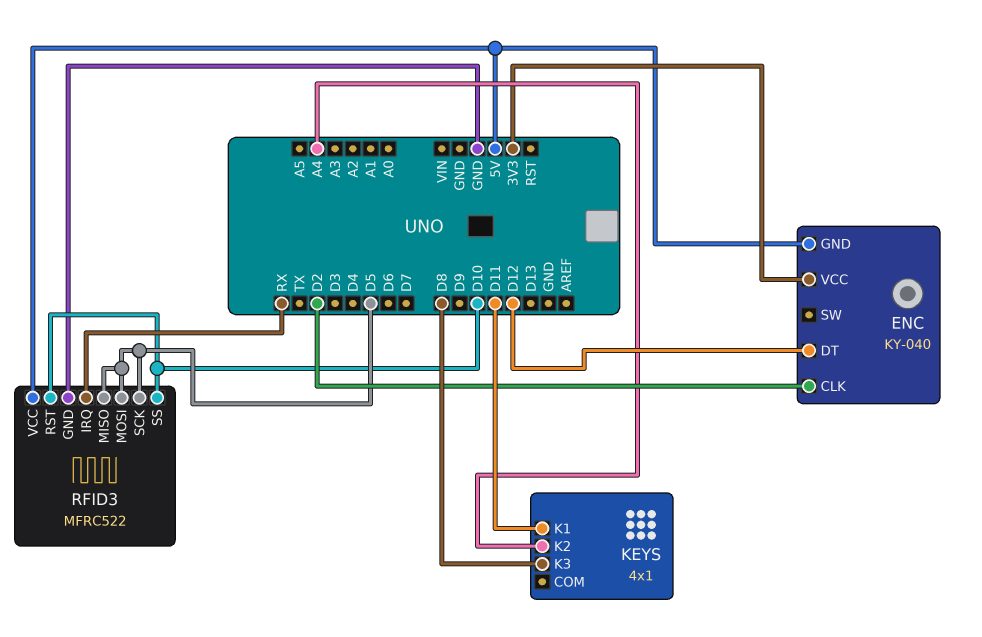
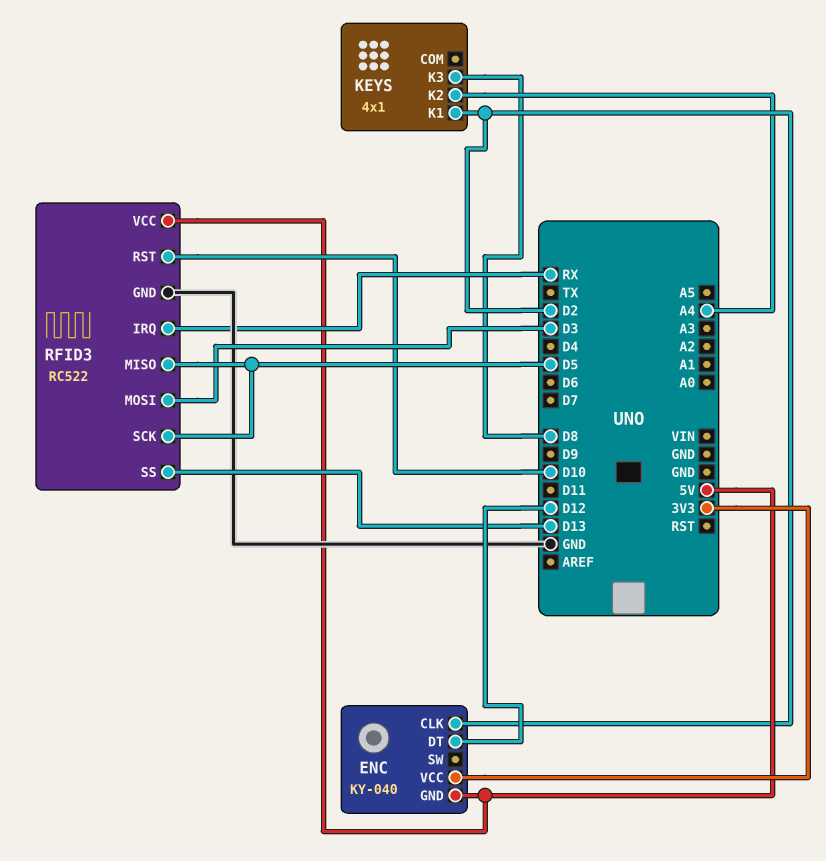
KEYS pin K1: D11 -> D2
RFID3: MFRC522 -> RC522
RFID3 pin MOSI: D5 -> D3
RFID3 pin SS: D10 -> D13

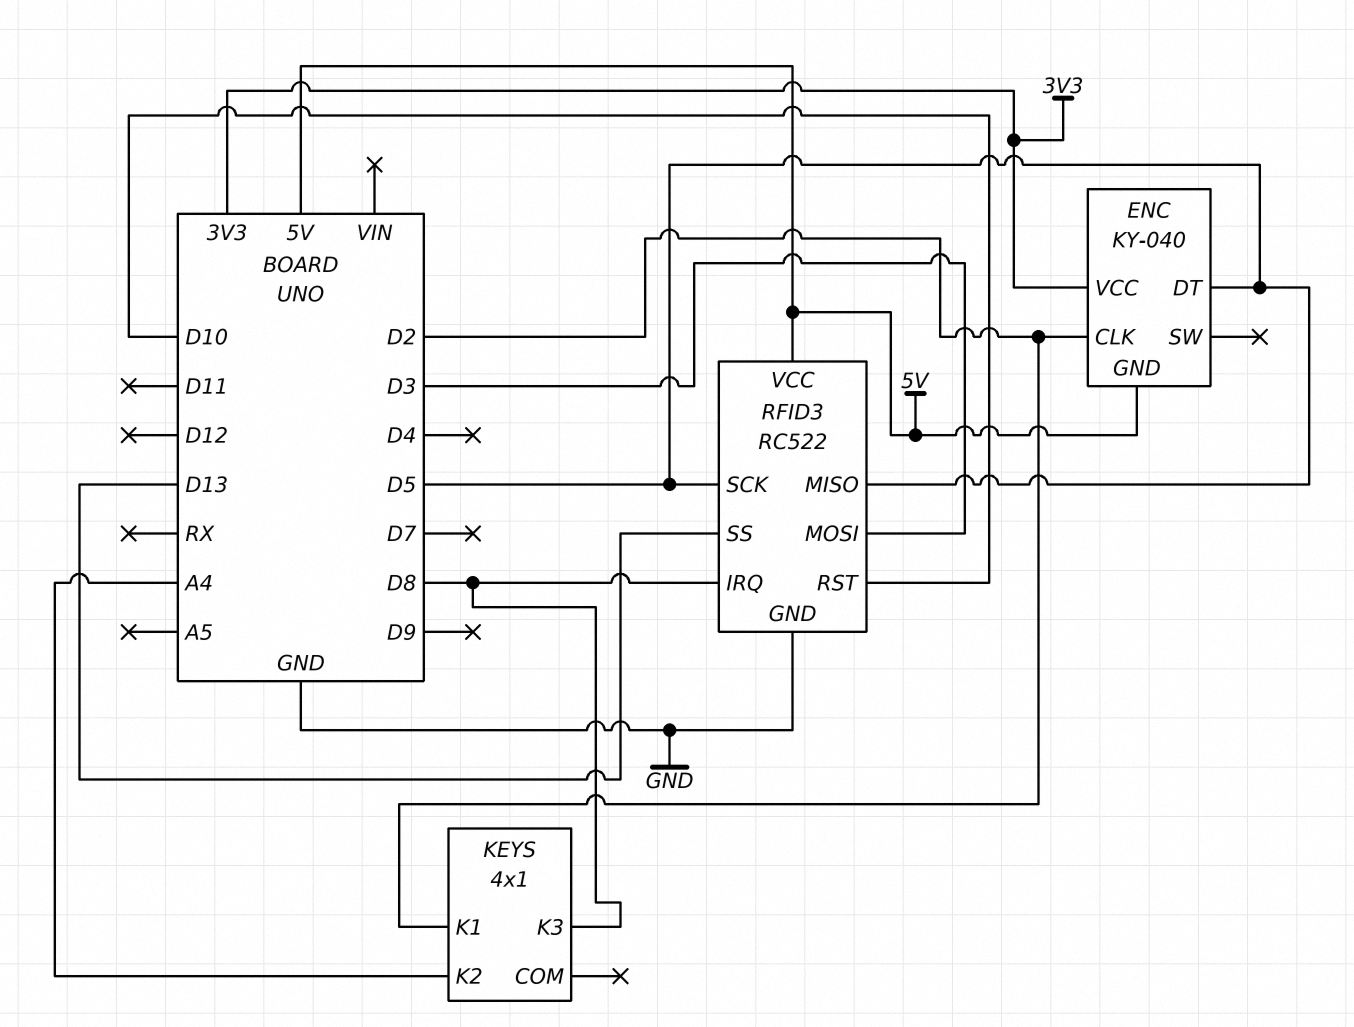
ENC pin DT: D12 -> D5
RFID3 pin IRQ: RX -> D8

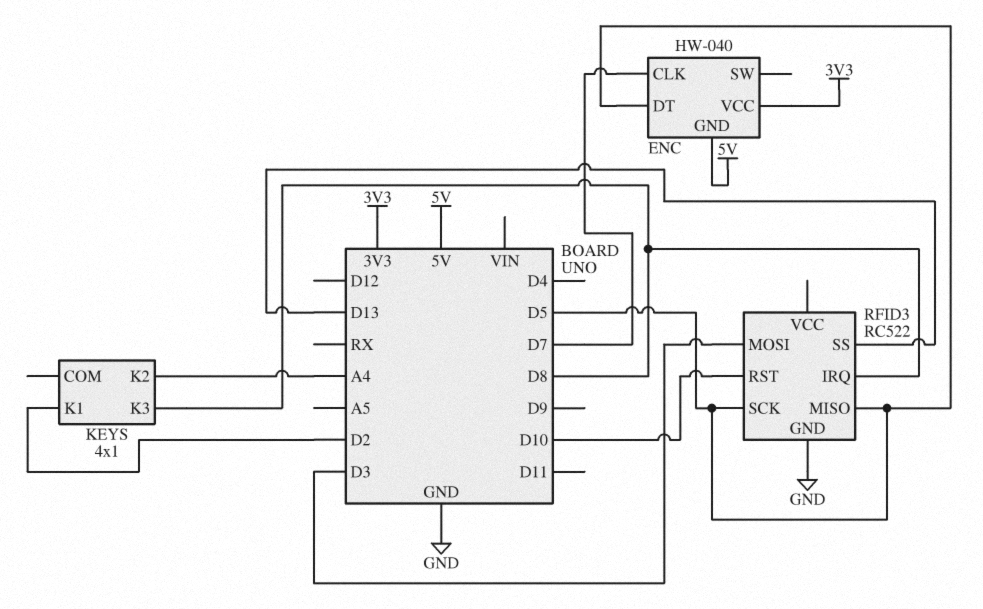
ENC: KY-040 -> HW-040
ENC pin CLK: D2 -> D7
RFID3 pin VCC: 5V -> none

